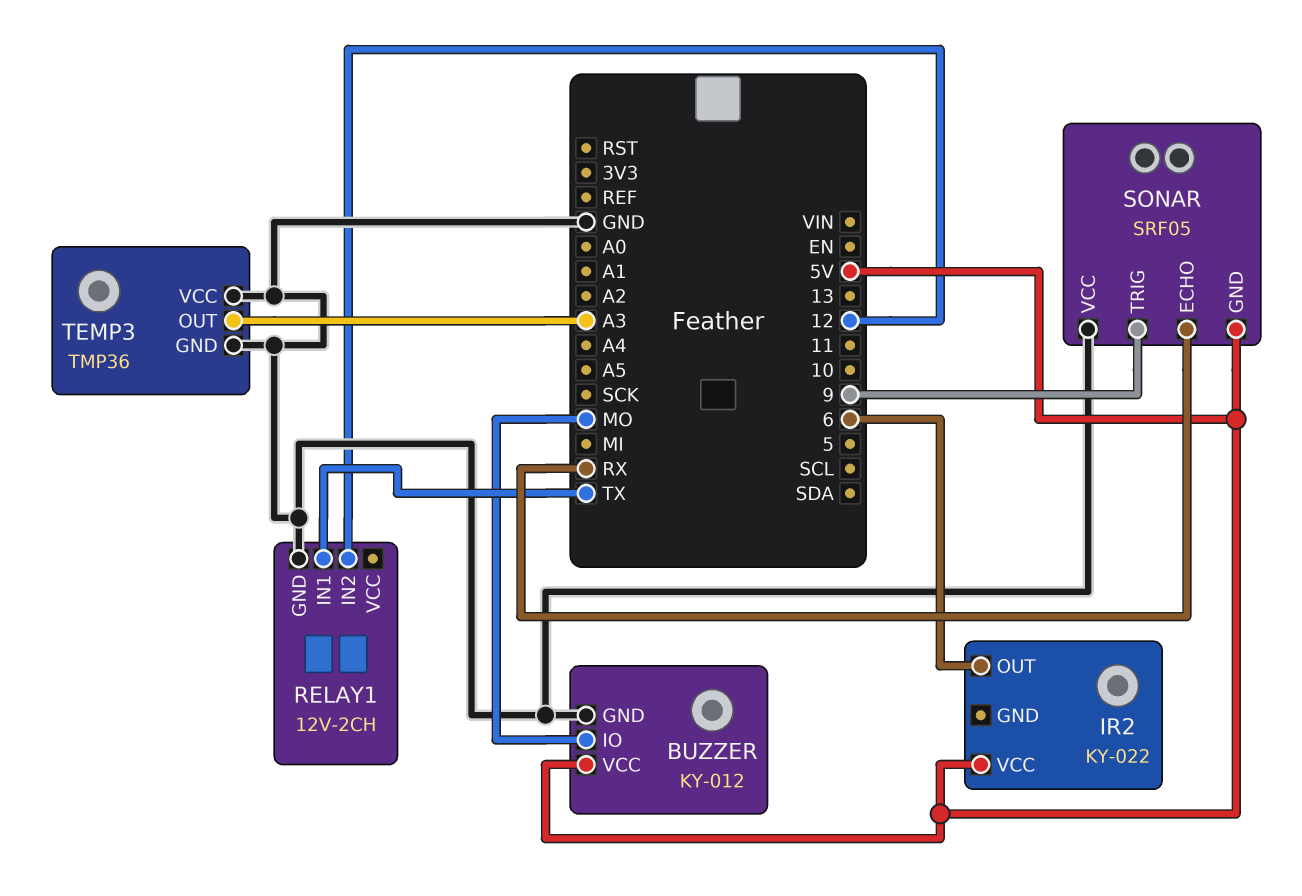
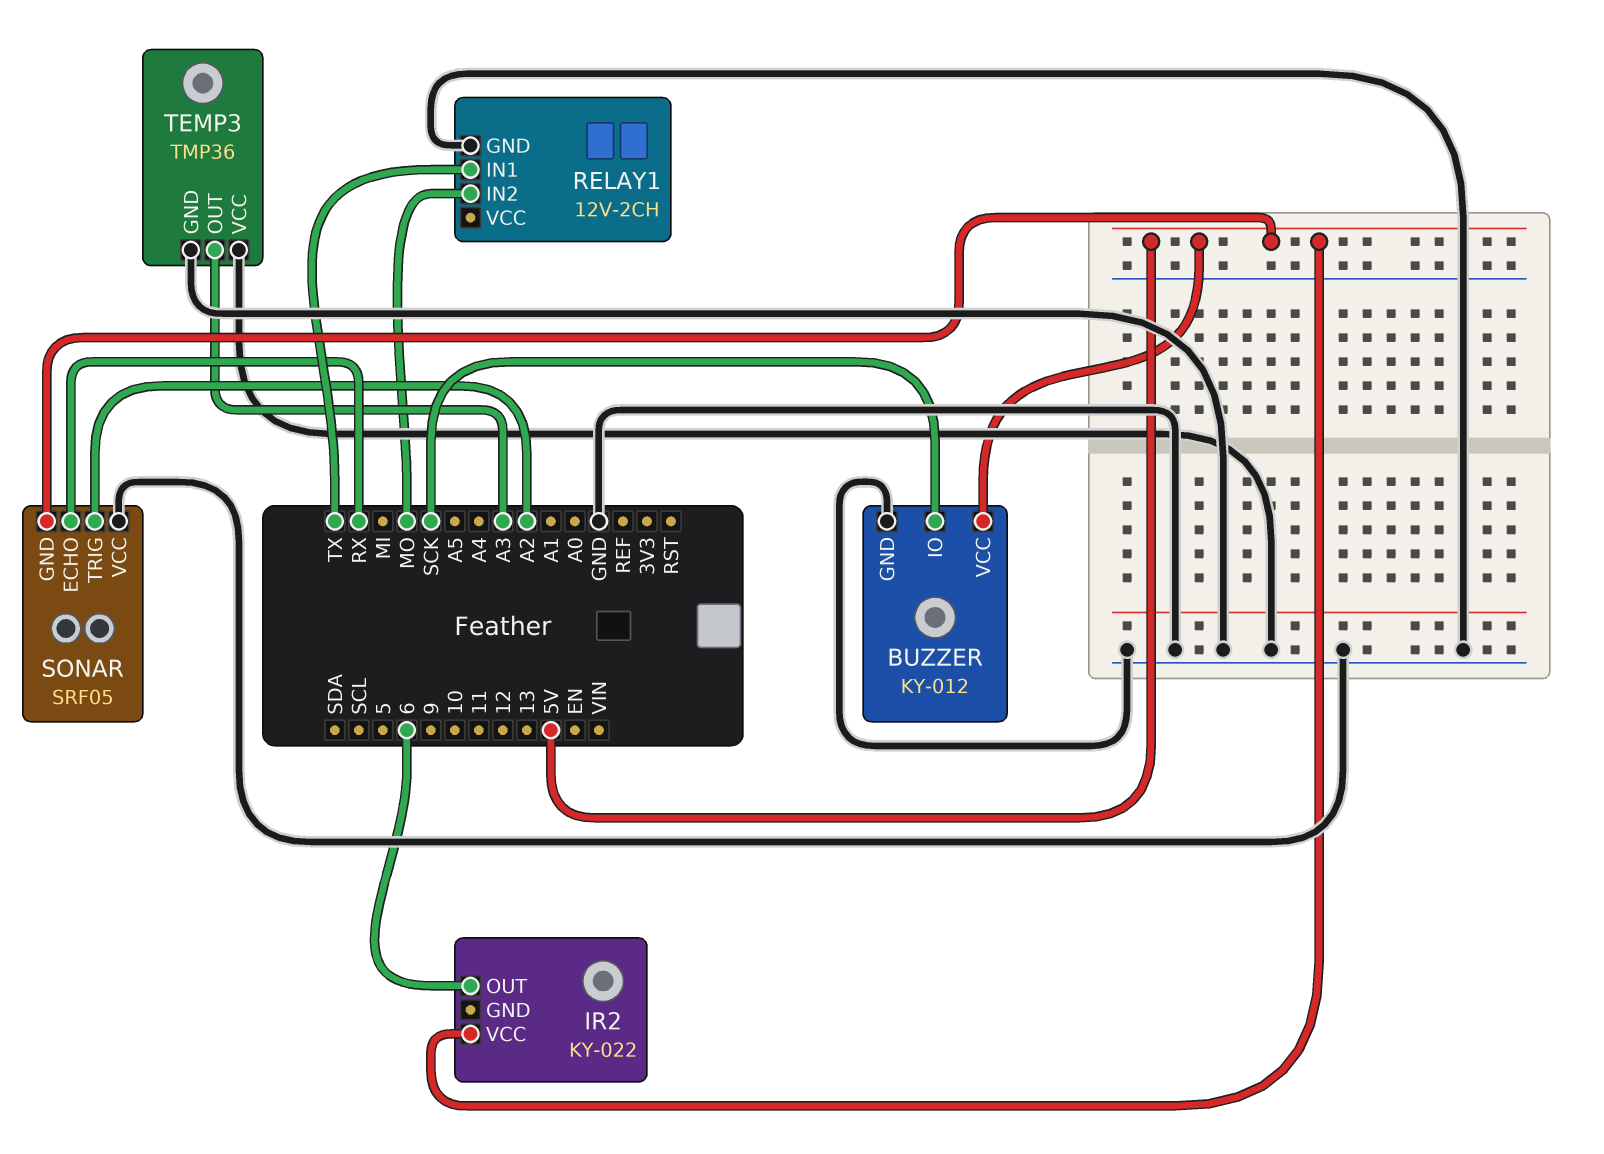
BUZZER pin IO: MO -> SCK
RELAY1 pin IN2: 12 -> MO
SONAR pin TRIG: 9 -> A2

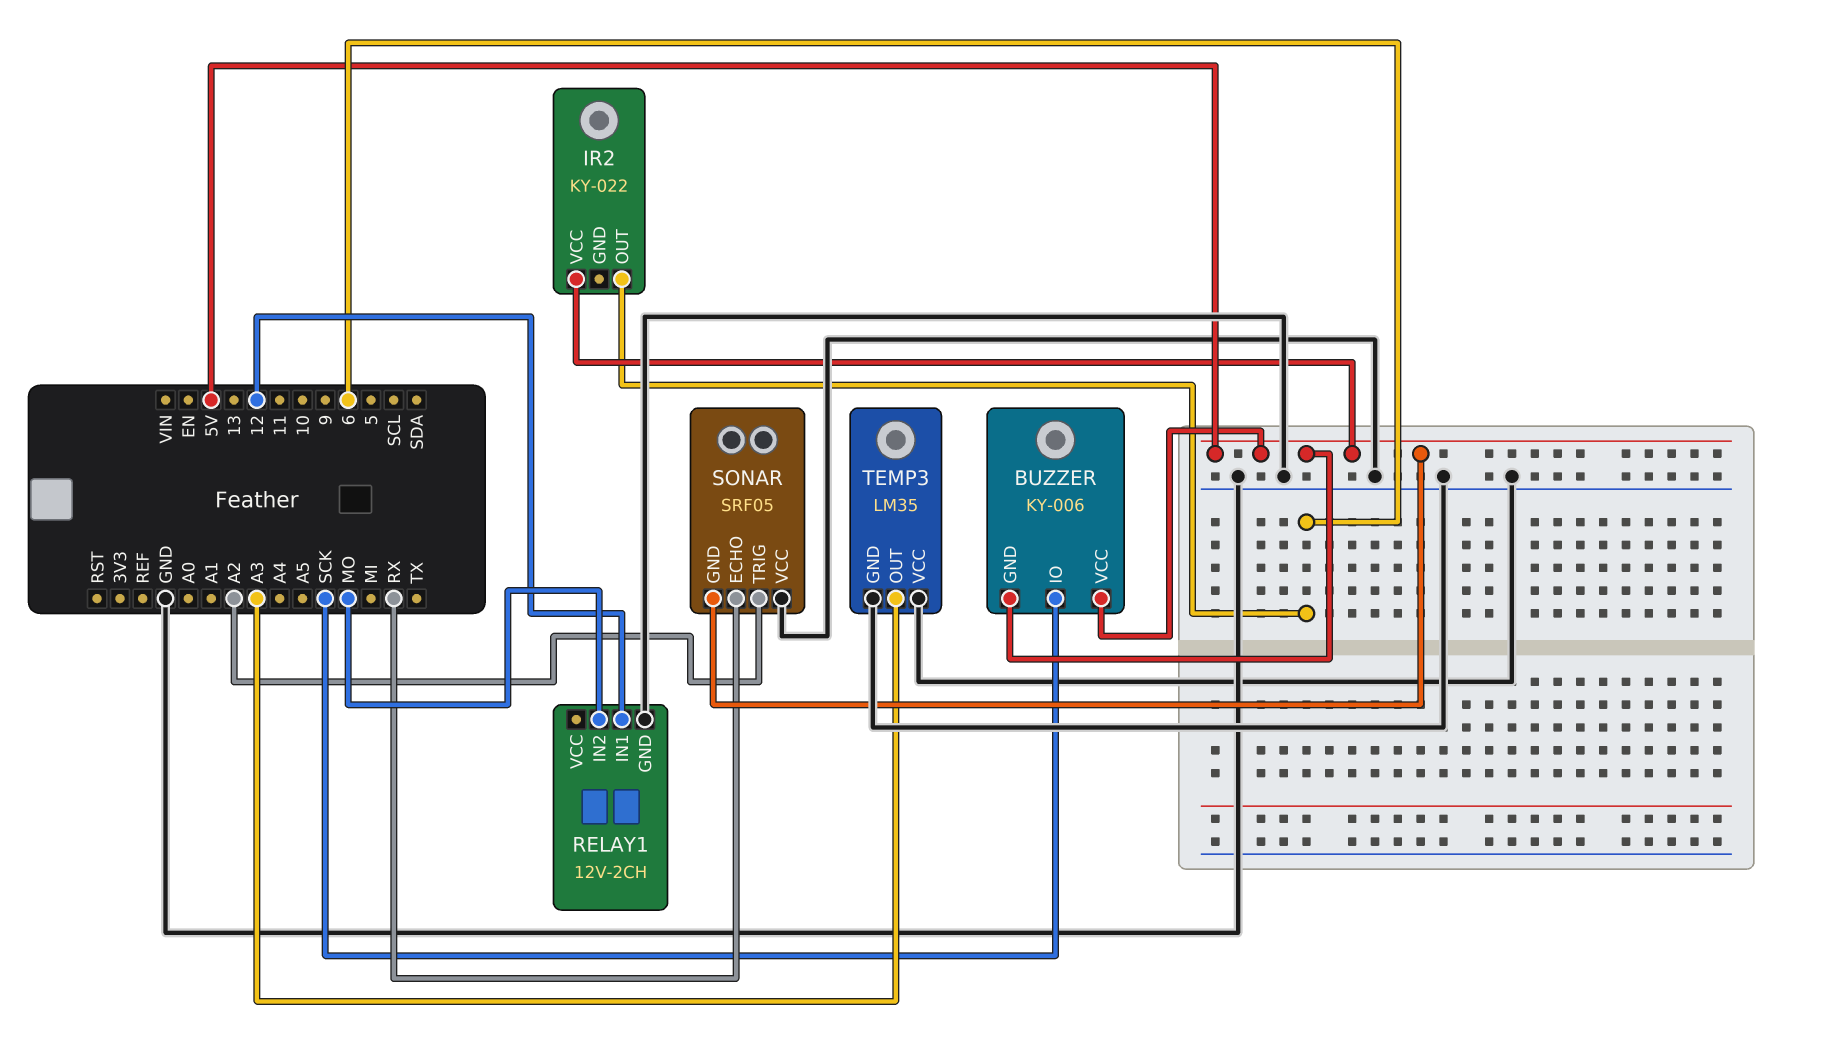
BUZZER: KY-012 -> KY-006
BUZZER pin GND: GND -> 5V
RELAY1 pin IN1: TX -> 12
TEMP3: TMP36 -> LM35

